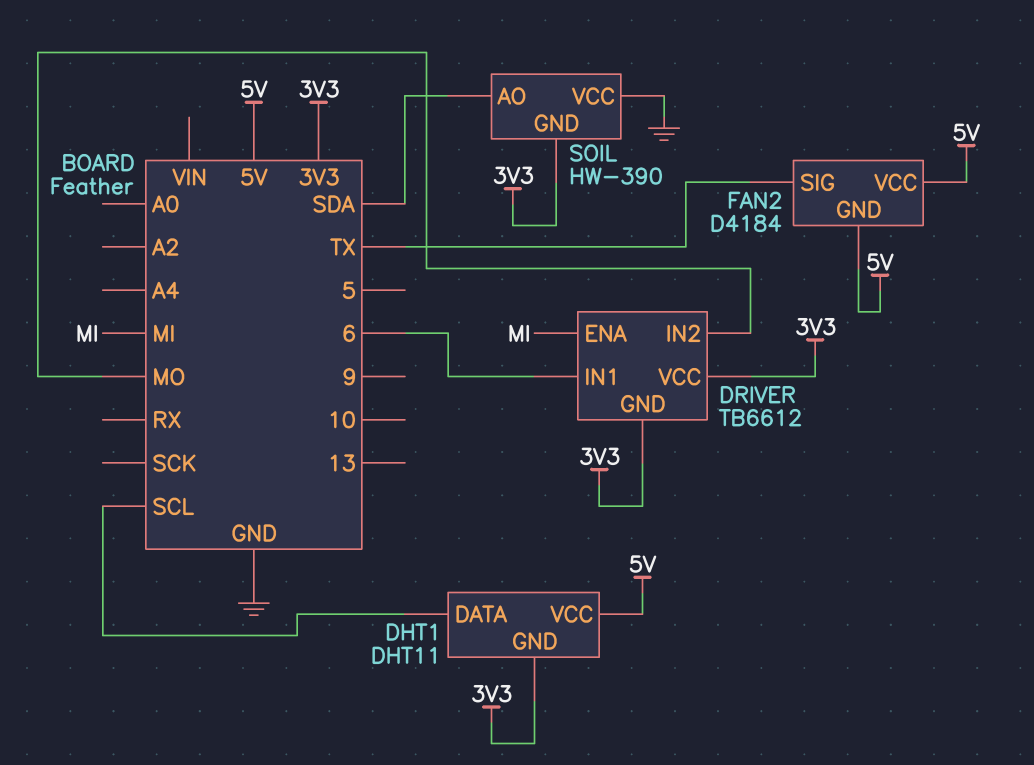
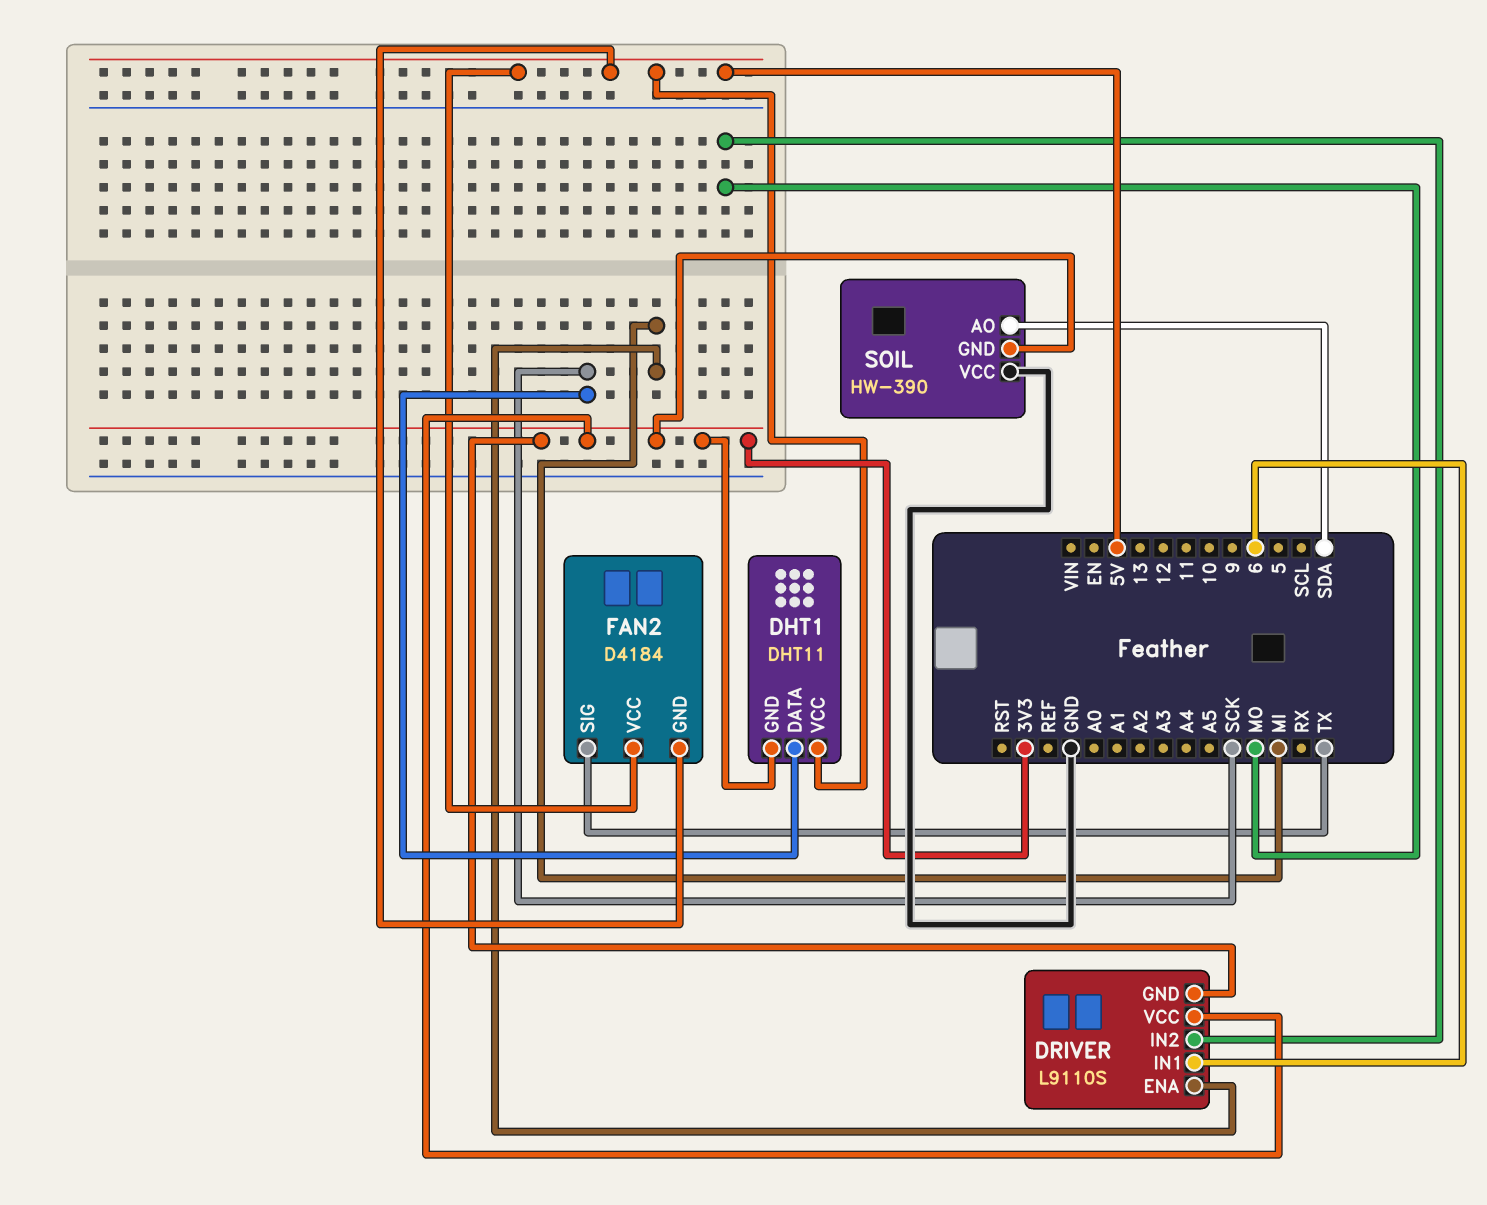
DHT1 pin DATA: SCL -> SCK
DRIVER: TB6612 -> L9110S

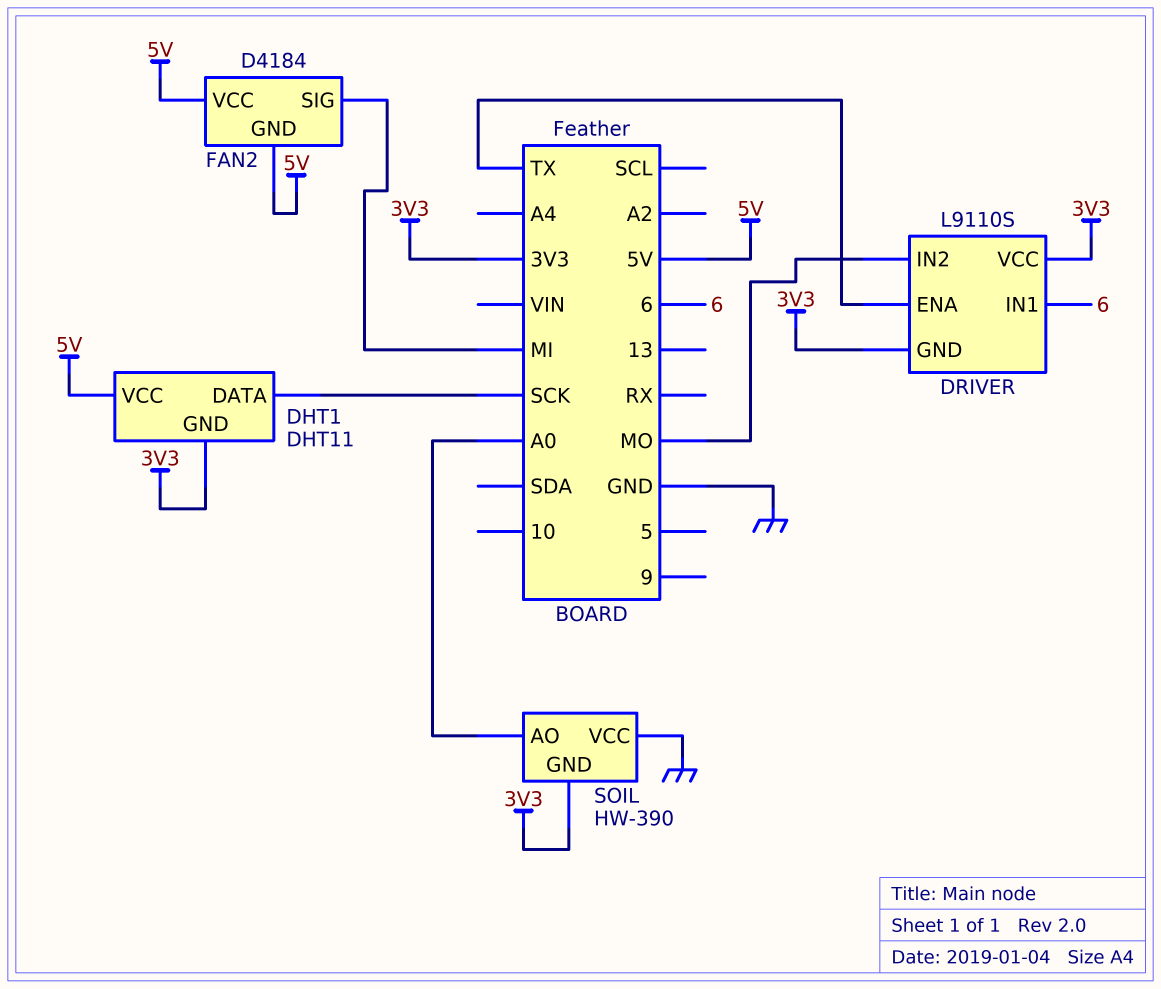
DRIVER pin ENA: MI -> TX
FAN2 pin SIG: TX -> MI
SOIL pin AO: SDA -> A0

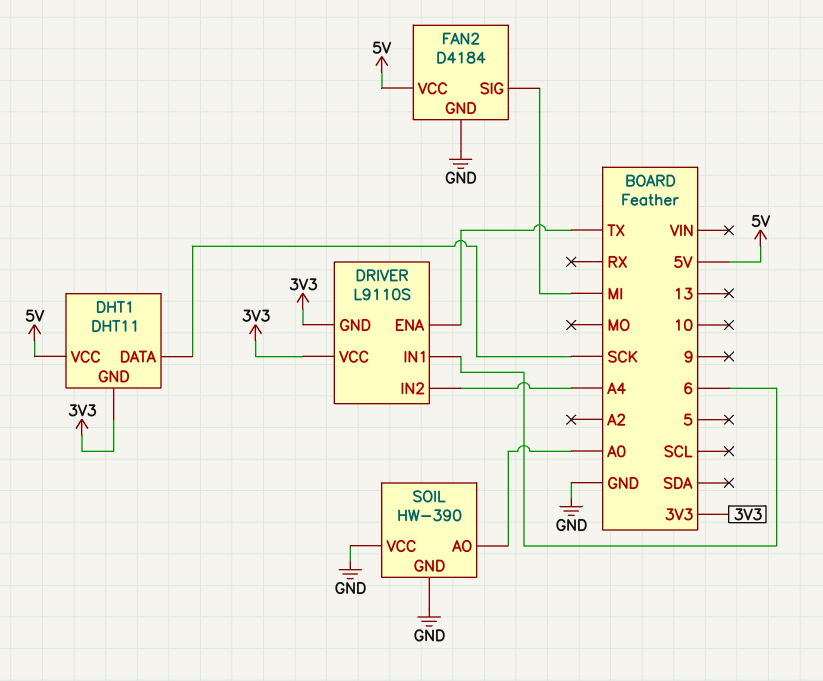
DRIVER pin IN2: MO -> A4
FAN2 pin GND: 5V -> GND
SOIL pin GND: 3V3 -> GND

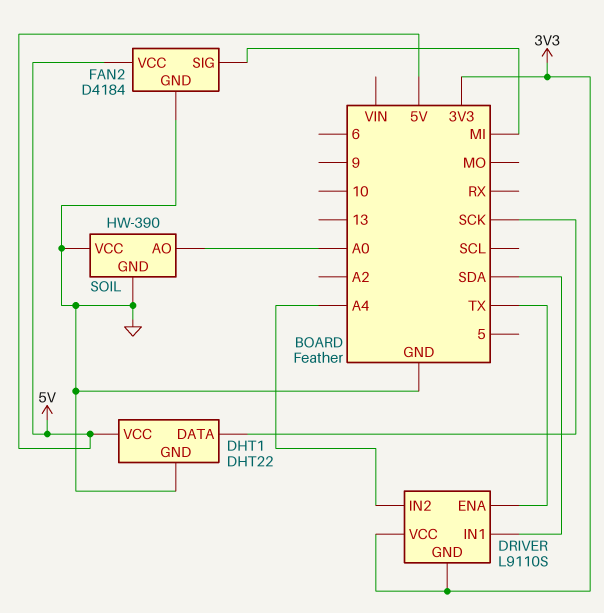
DHT1: DHT11 -> DHT22
DHT1 pin GND: 3V3 -> GND
DRIVER pin IN1: 6 -> SDA

